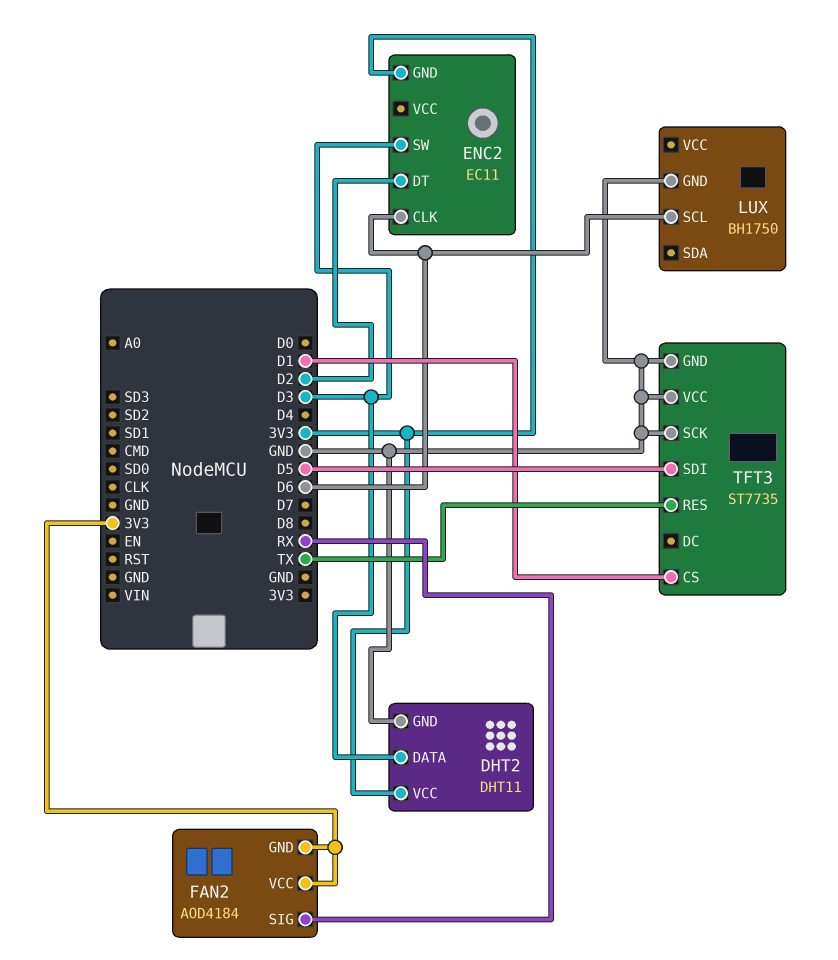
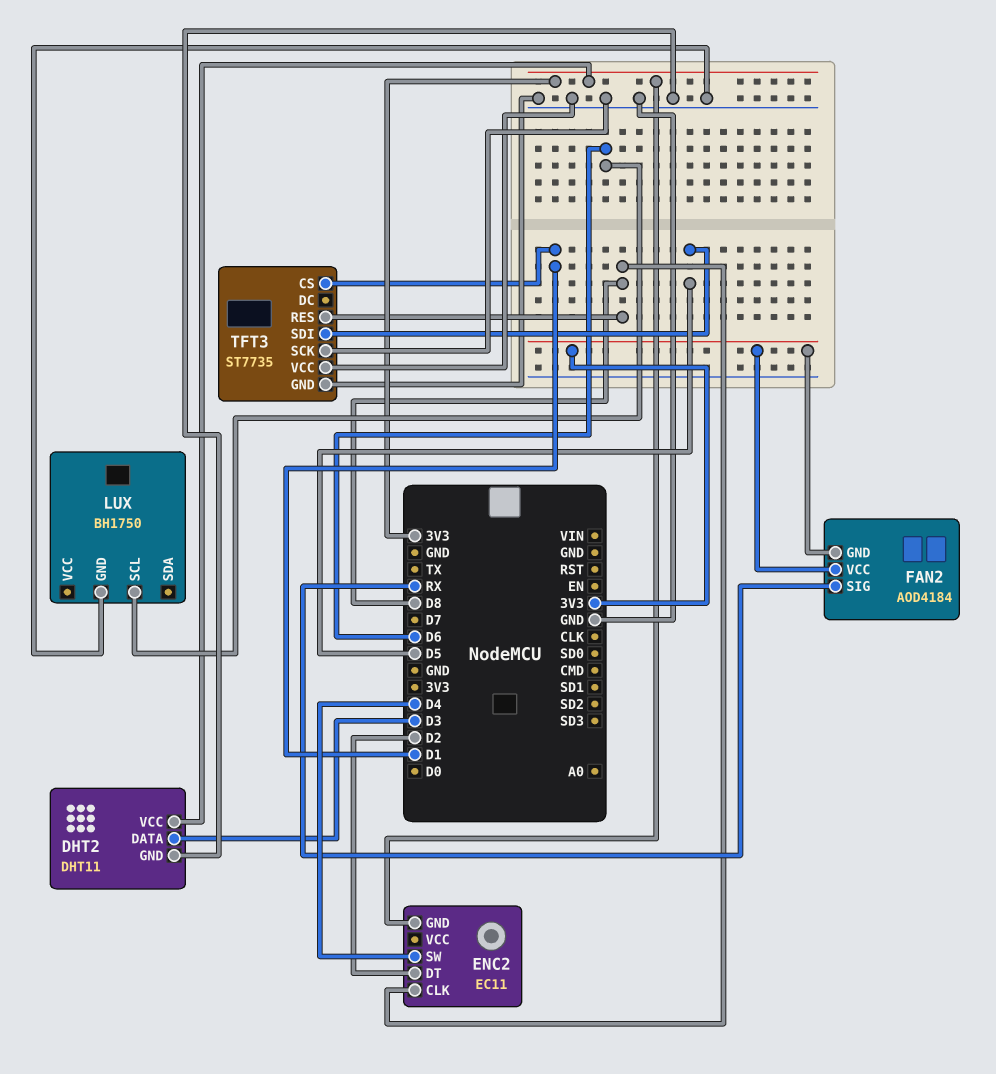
ENC2 pin CLK: D6 -> D8
ENC2 pin SW: D3 -> D4
TFT3 pin RES: TX -> D8

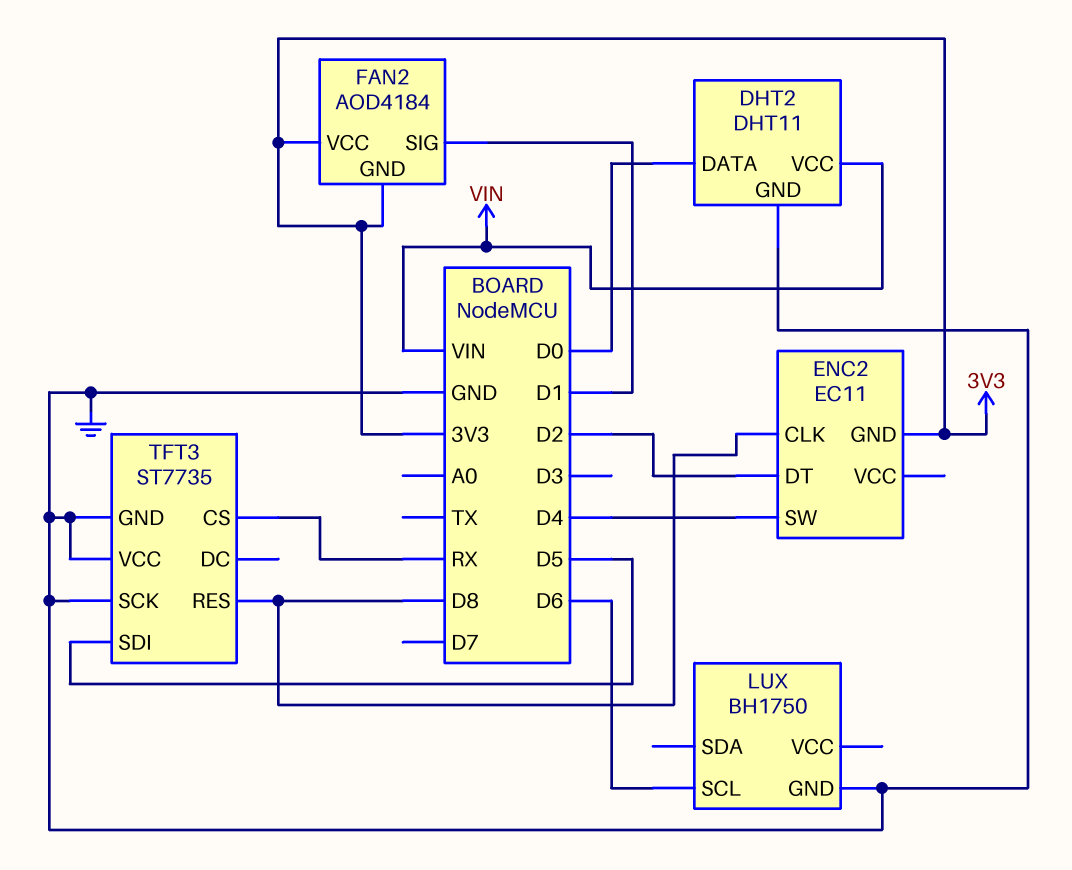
DHT2 pin DATA: D3 -> D0
DHT2 pin VCC: 3V3 -> VIN
FAN2 pin SIG: RX -> D1
TFT3 pin CS: D1 -> RX

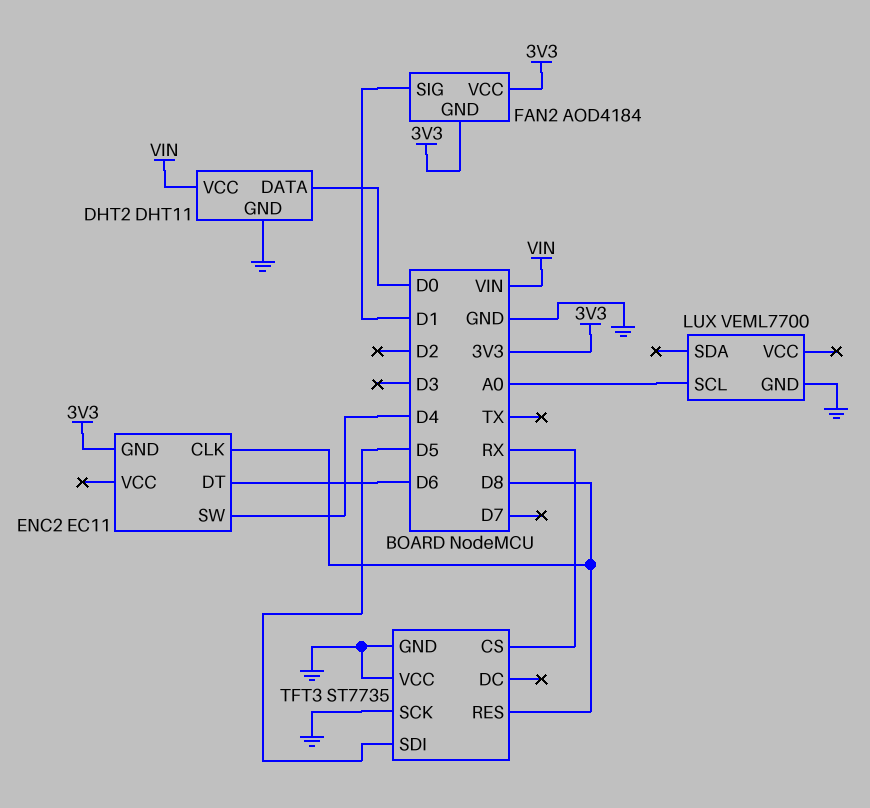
ENC2 pin DT: D2 -> D6
LUX: BH1750 -> VEML7700
LUX pin SCL: D6 -> A0

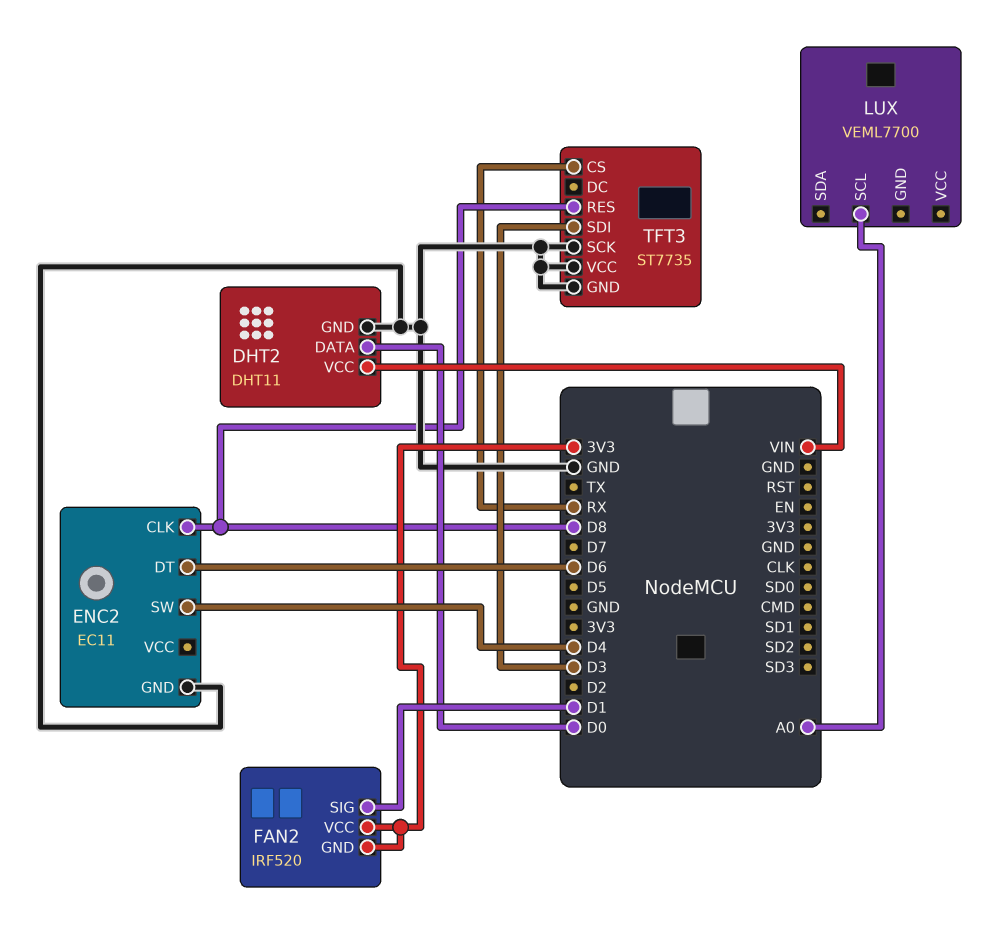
ENC2 pin GND: 3V3 -> GND
FAN2: AOD4184 -> IRF520
LUX pin GND: GND -> none
TFT3 pin SDI: D5 -> D3

